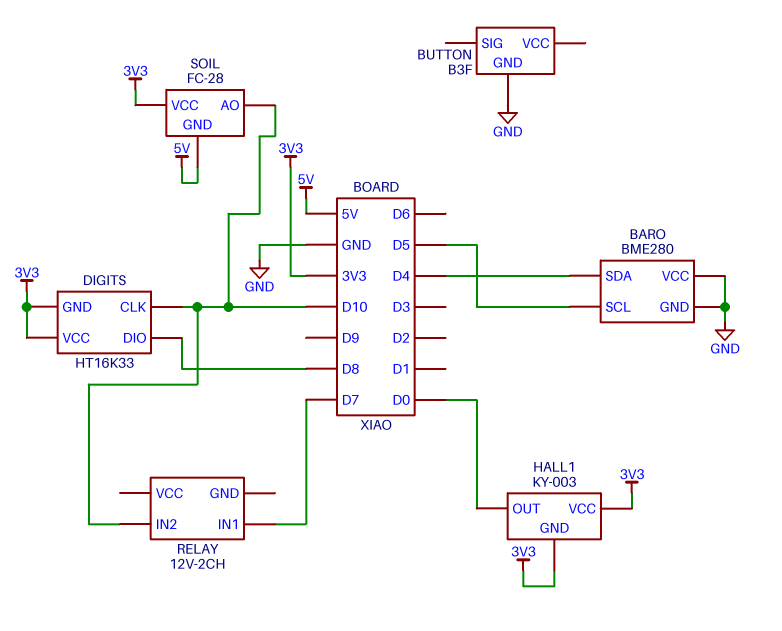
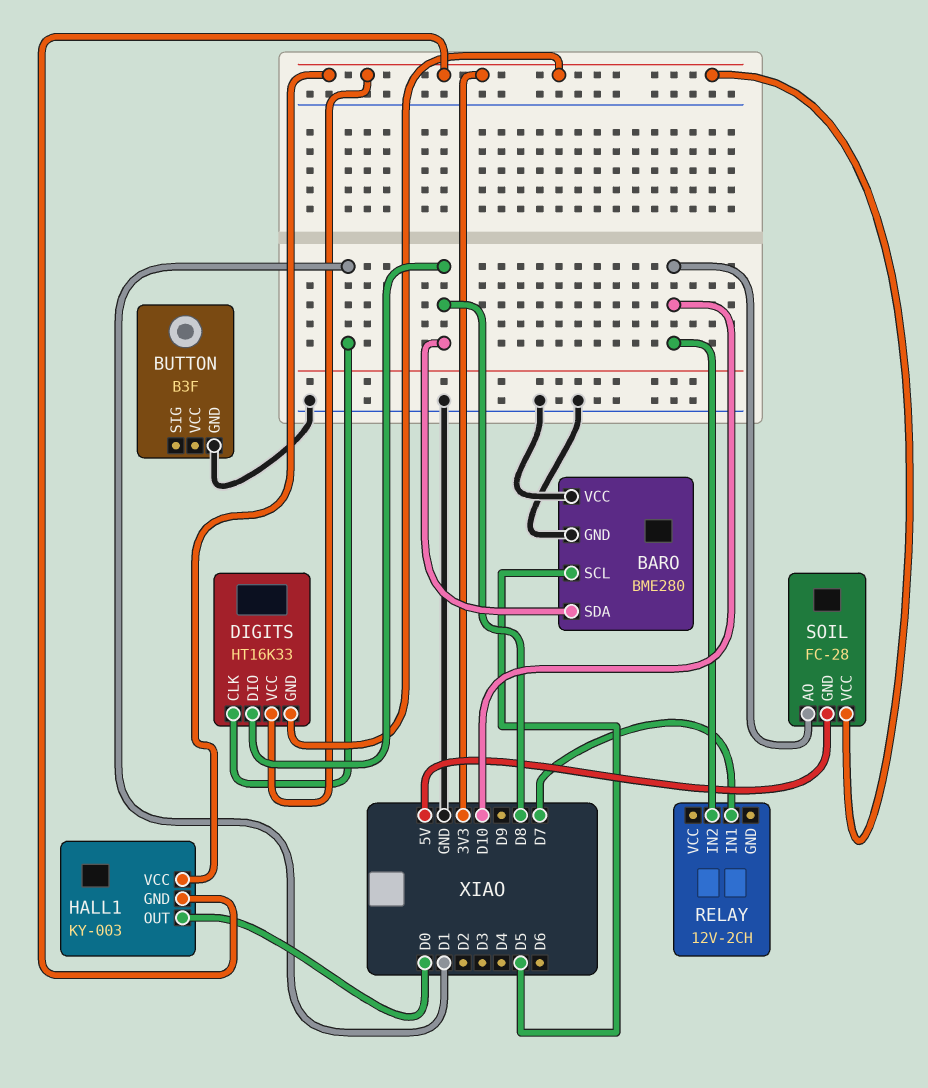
BARO pin SDA: D4 -> D8
DIGITS pin CLK: D10 -> D1

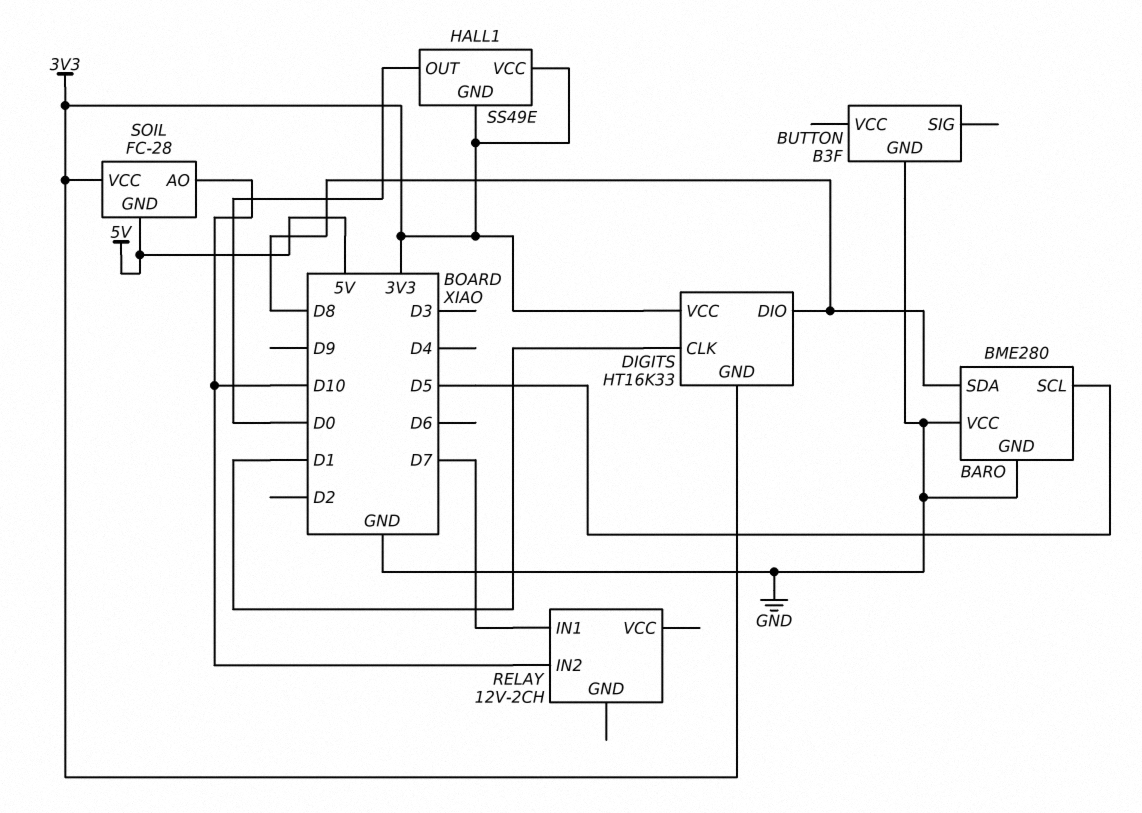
HALL1: KY-003 -> SS49E

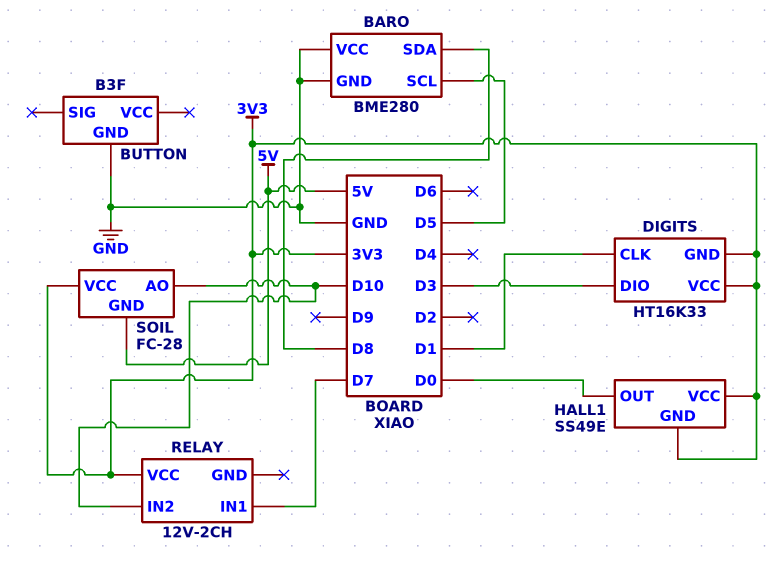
DIGITS pin DIO: D8 -> D3
RELAY pin VCC: none -> 3V3

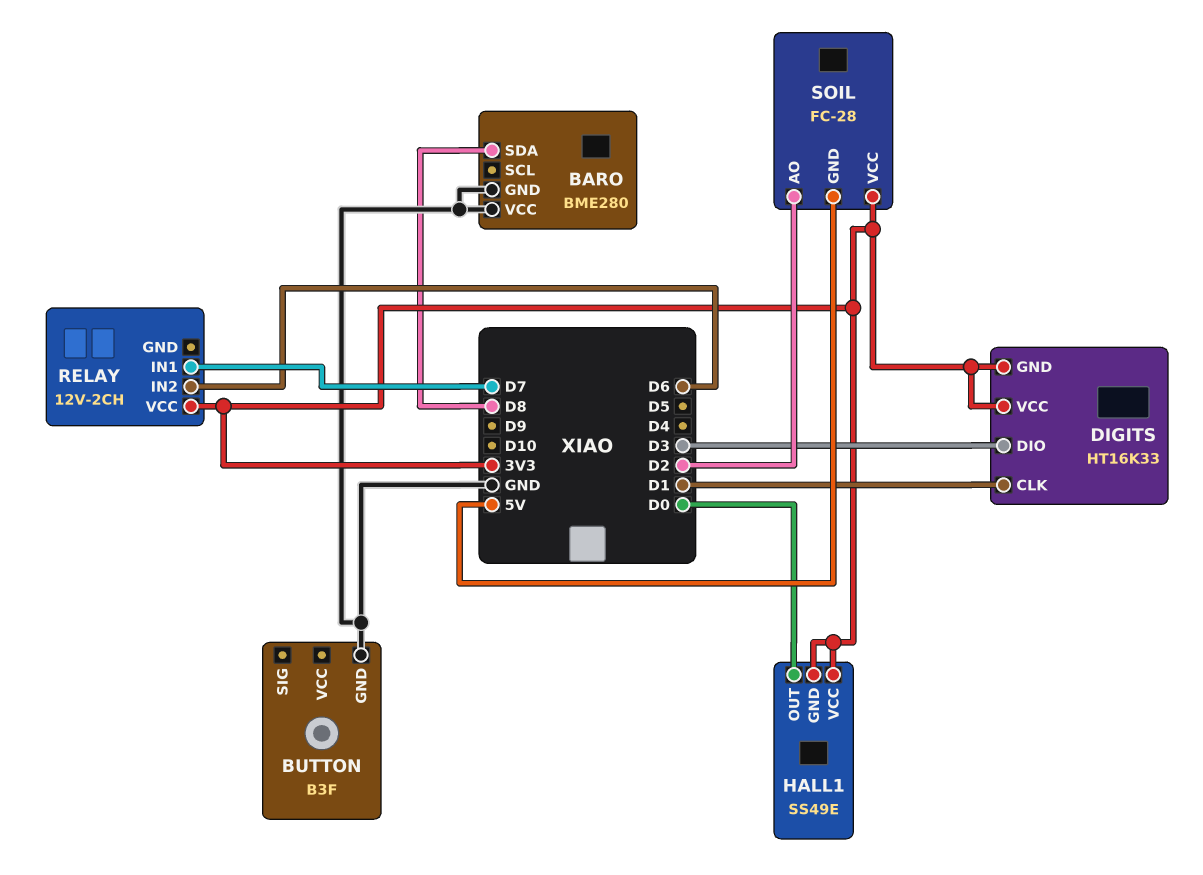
BARO pin SCL: D5 -> none
RELAY pin IN2: D10 -> D6
SOIL pin AO: D10 -> D2

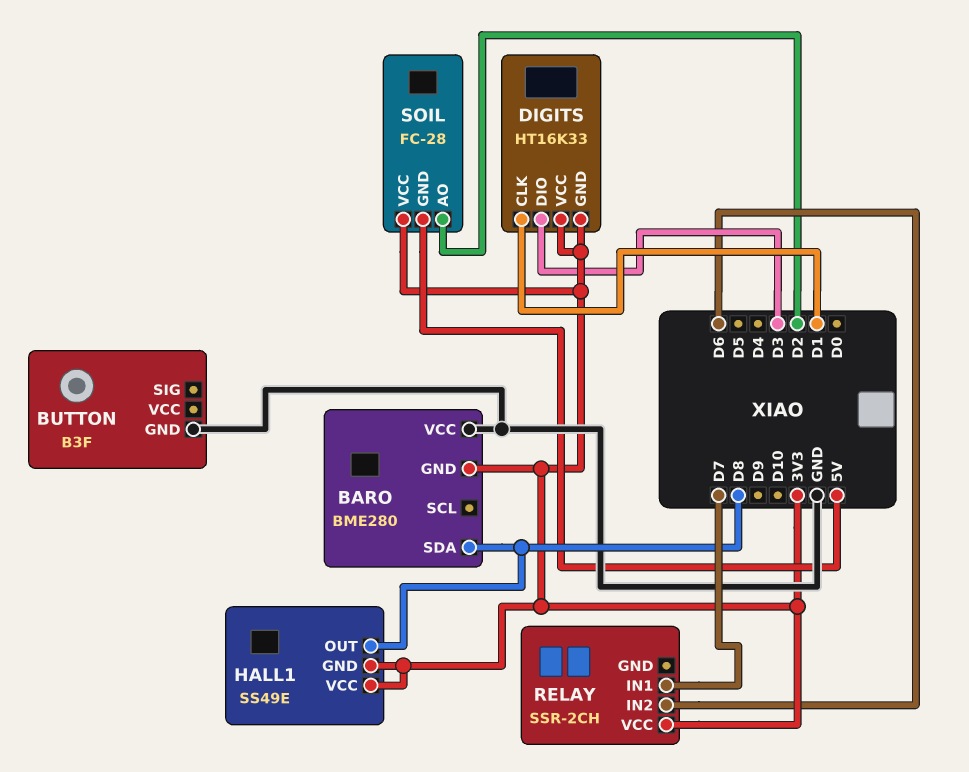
BARO pin GND: GND -> 3V3
HALL1 pin OUT: D0 -> D8
RELAY: 12V-2CH -> SSR-2CH

